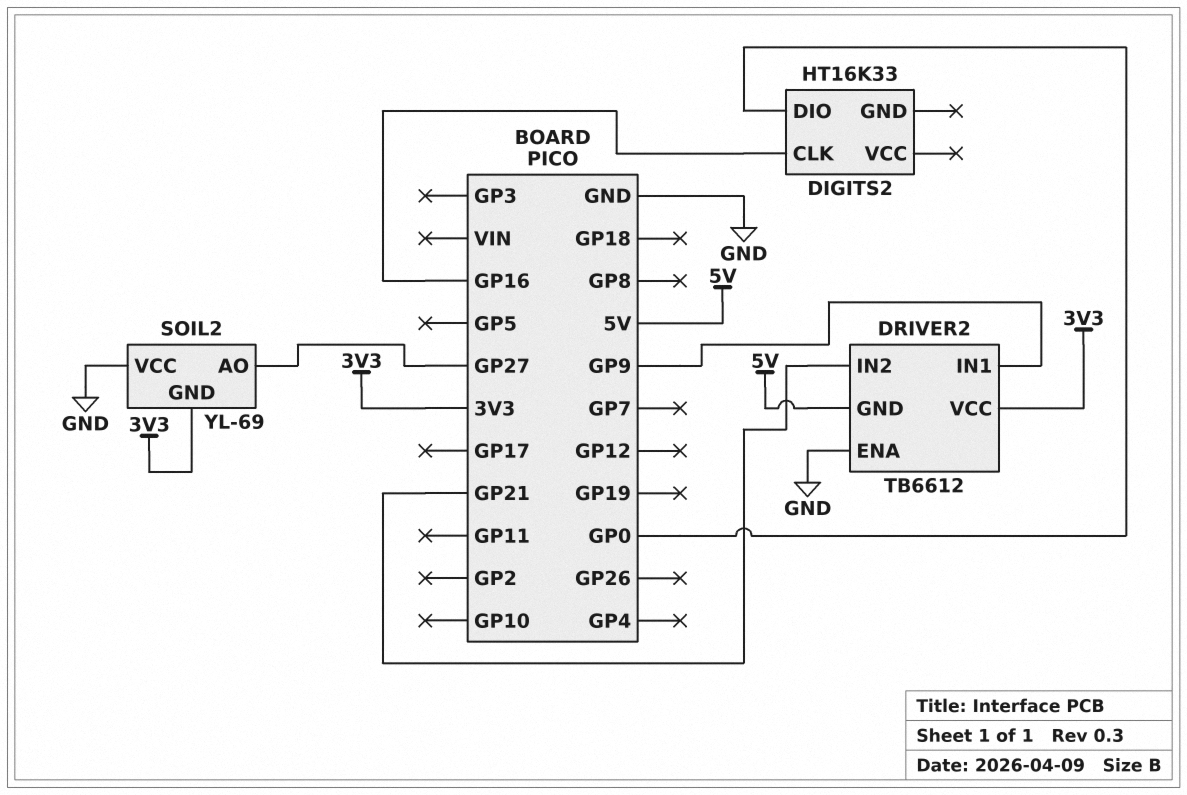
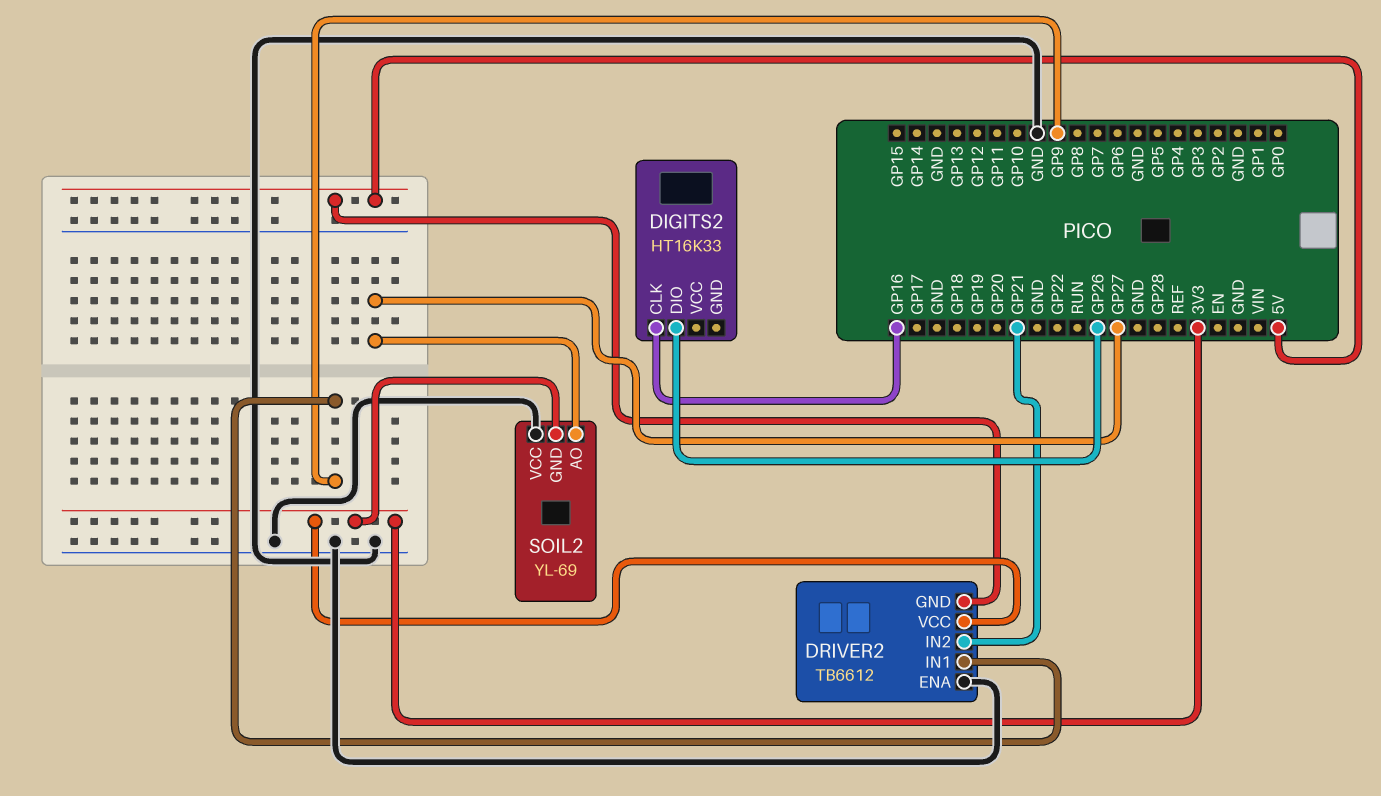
DIGITS2 pin DIO: GP0 -> GP26

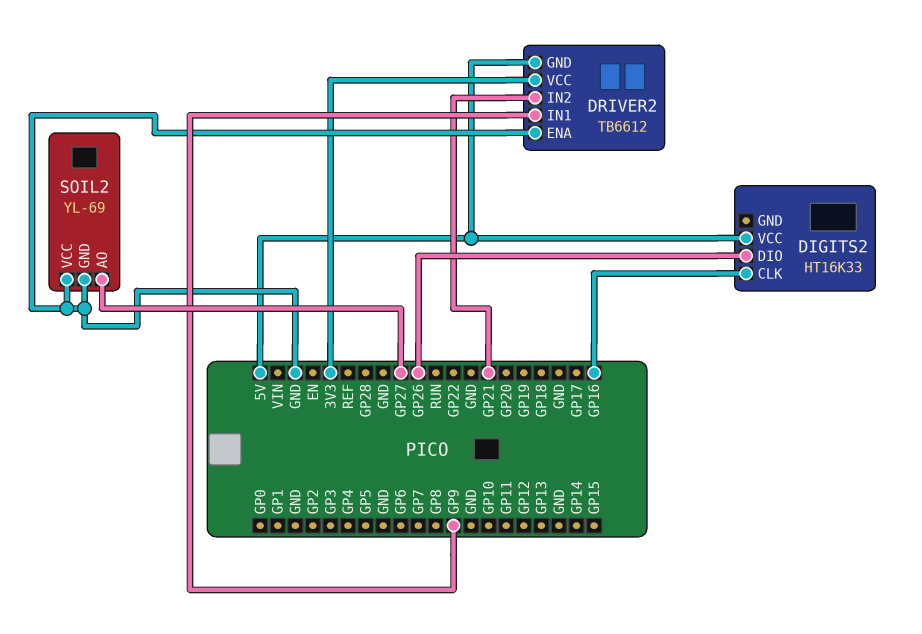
DIGITS2 pin VCC: none -> 5V
SOIL2 pin GND: 3V3 -> GND

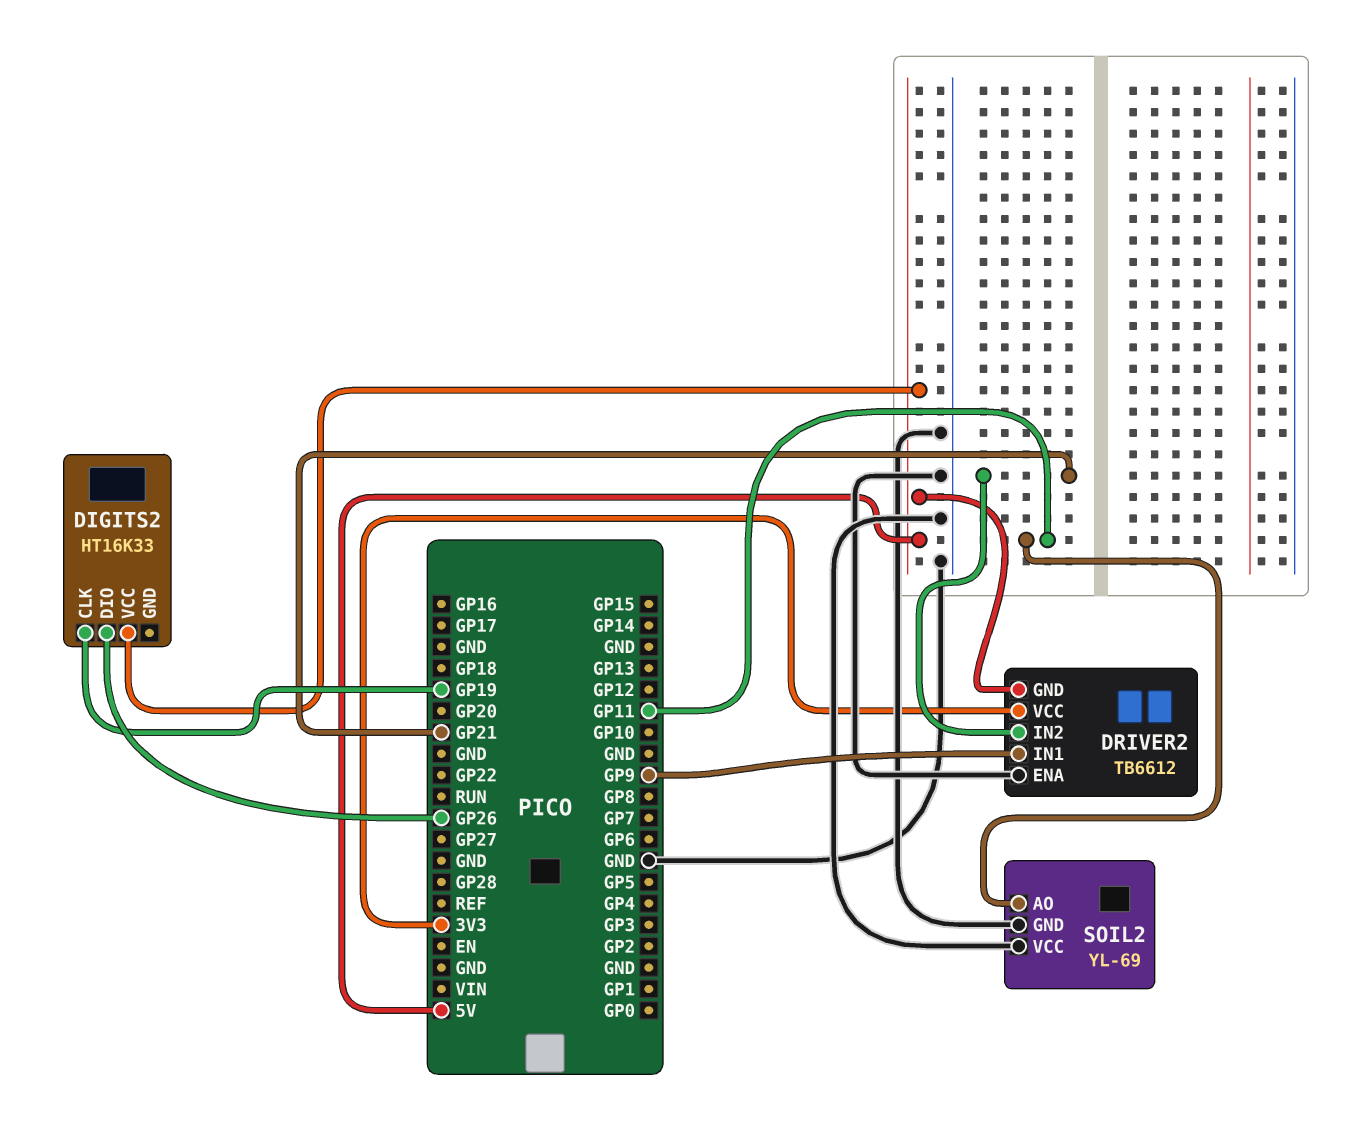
DIGITS2 pin CLK: GP16 -> GP19
SOIL2 pin AO: GP27 -> GP11

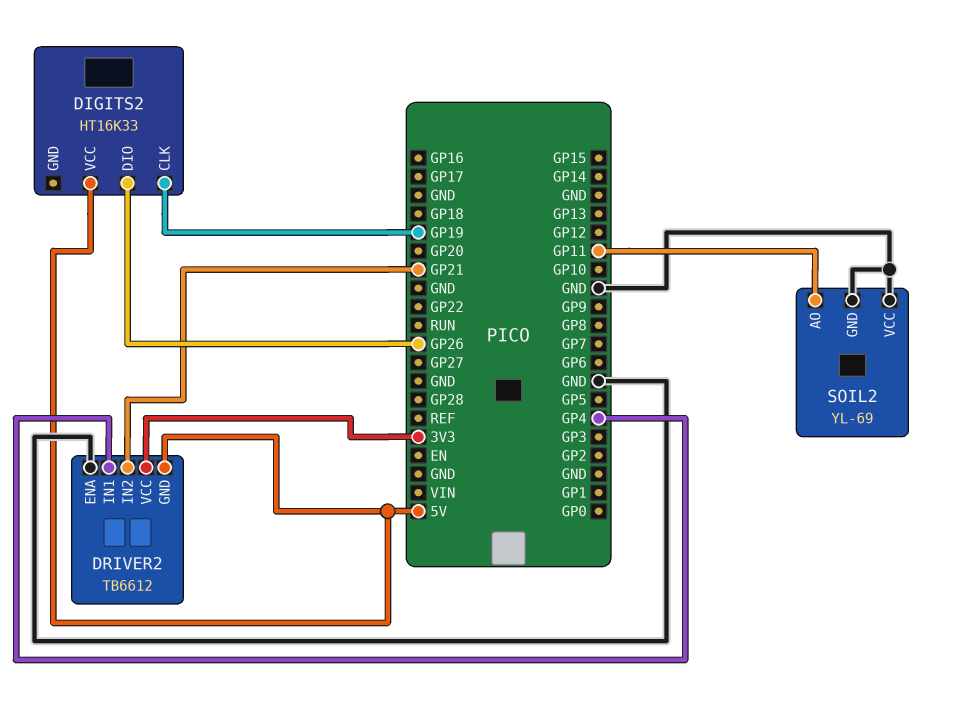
DRIVER2 pin IN1: GP9 -> GP4

